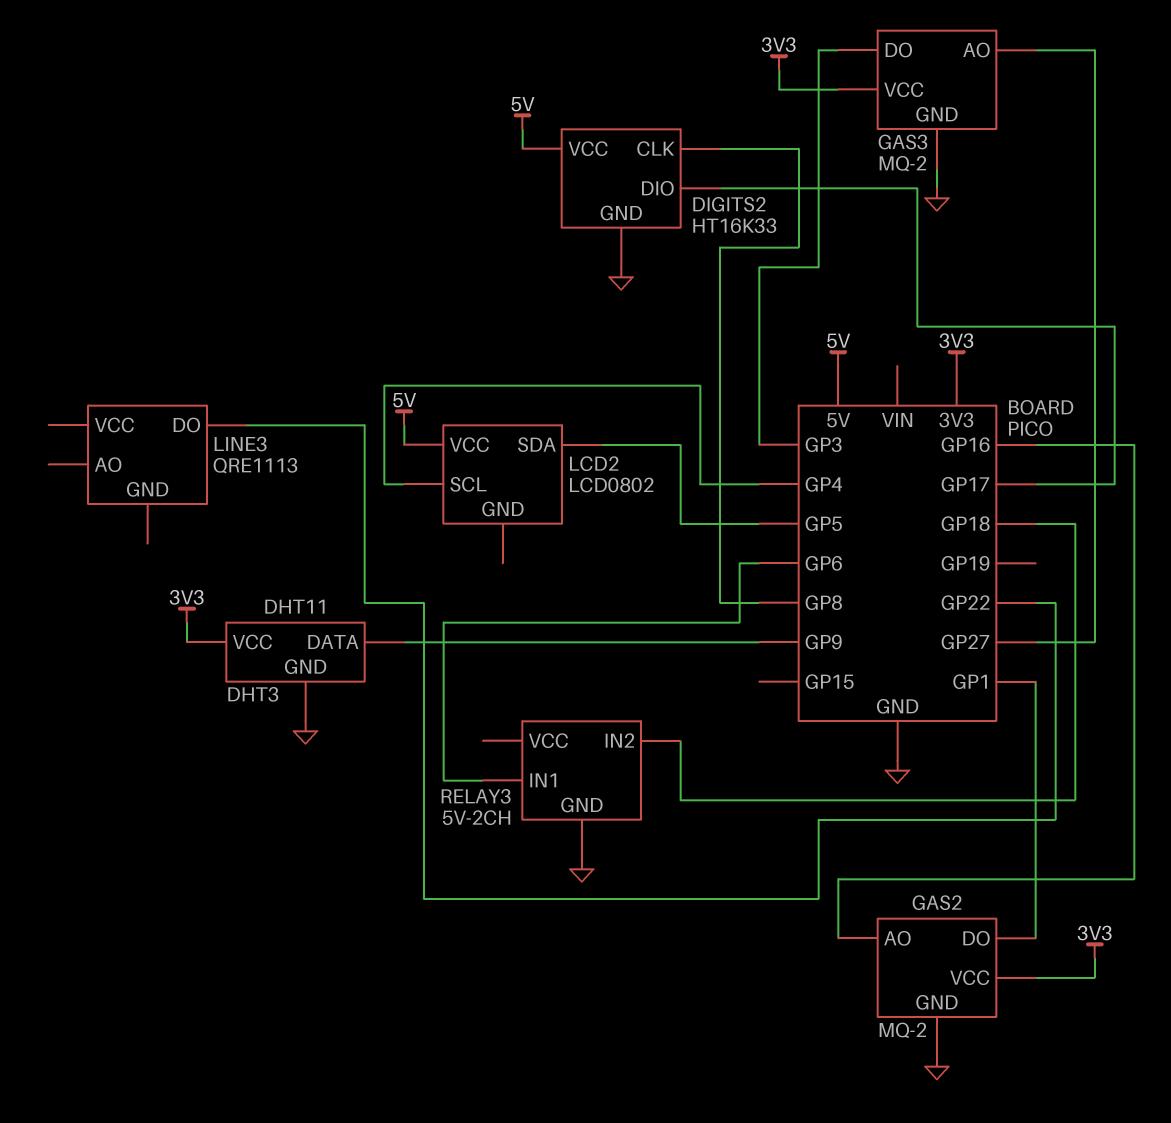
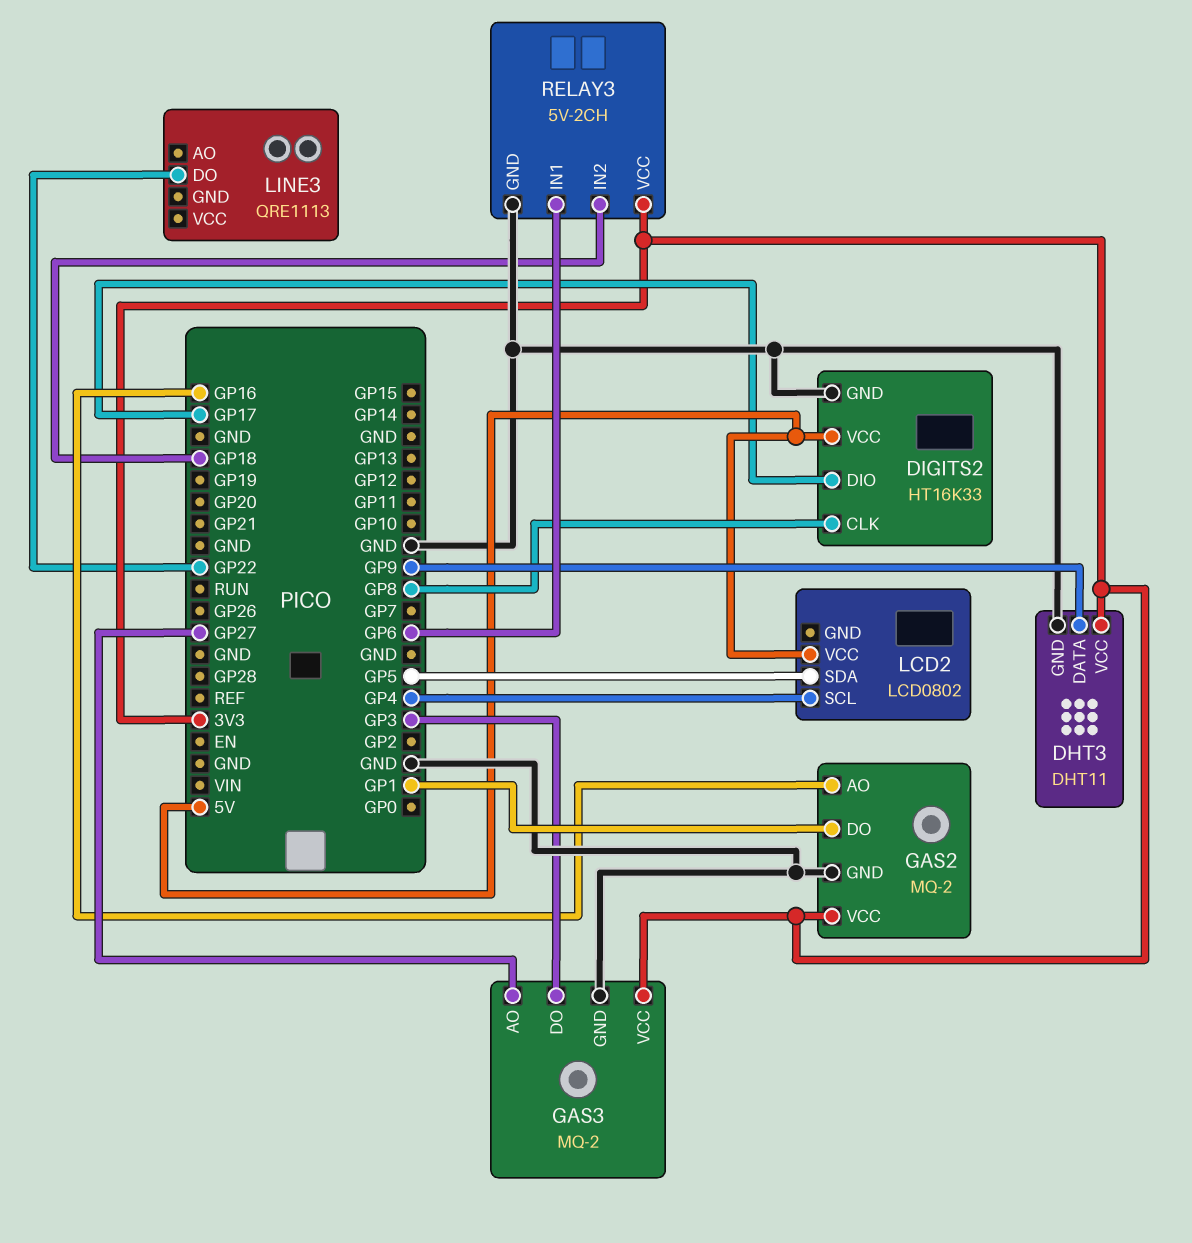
RELAY3 pin VCC: none -> 3V3

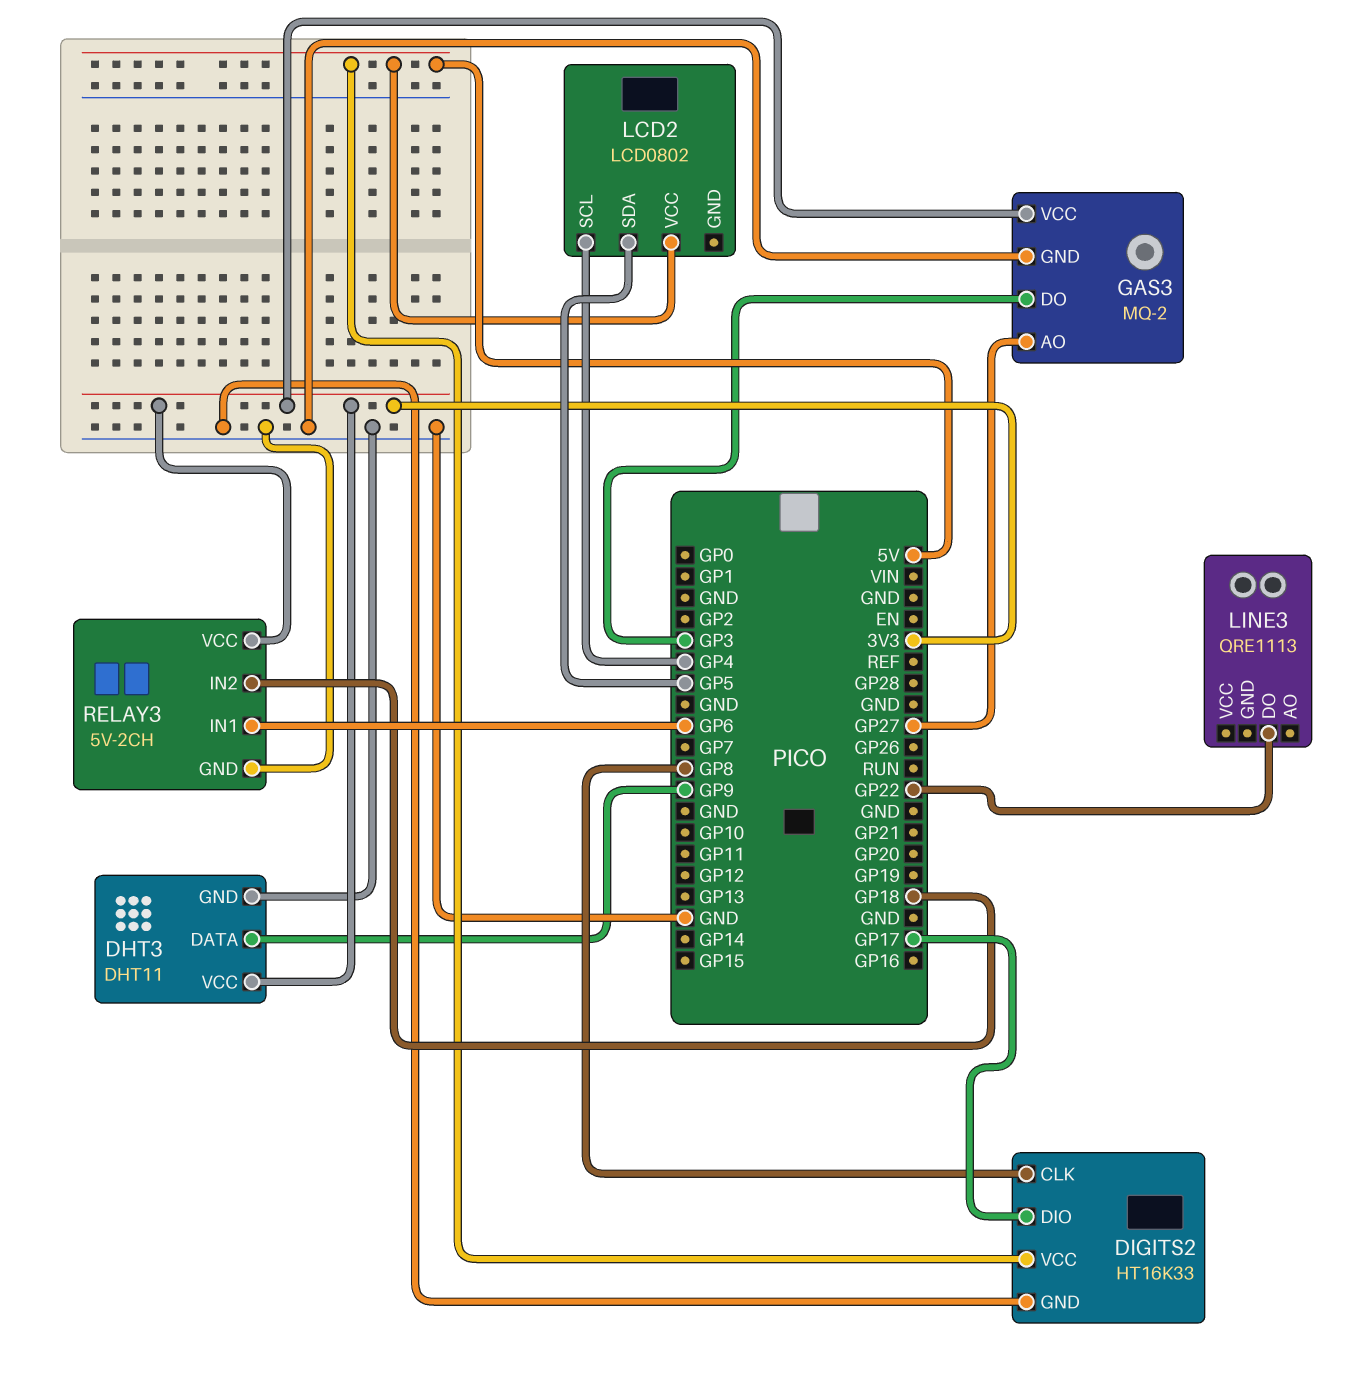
GAS2: MQ-2 -> none
GAS2 pin AO: GP16 -> none
GAS2 pin DO: GP1 -> none
GAS2 pin GND: GND -> none
GAS2 pin VCC: 3V3 -> none

